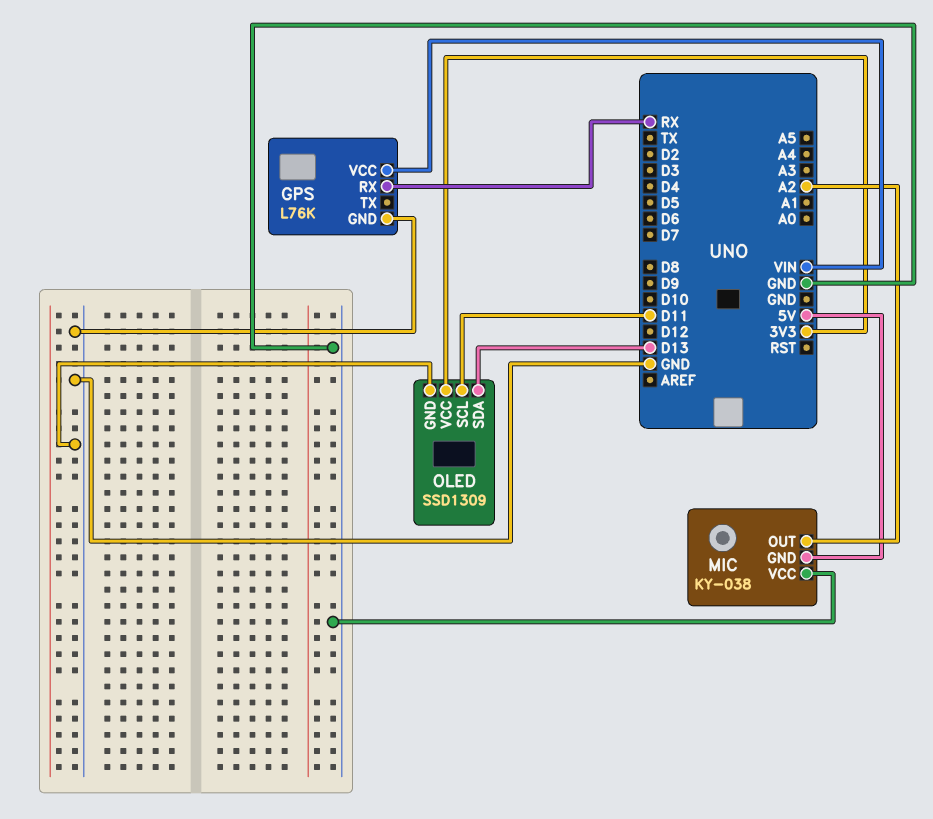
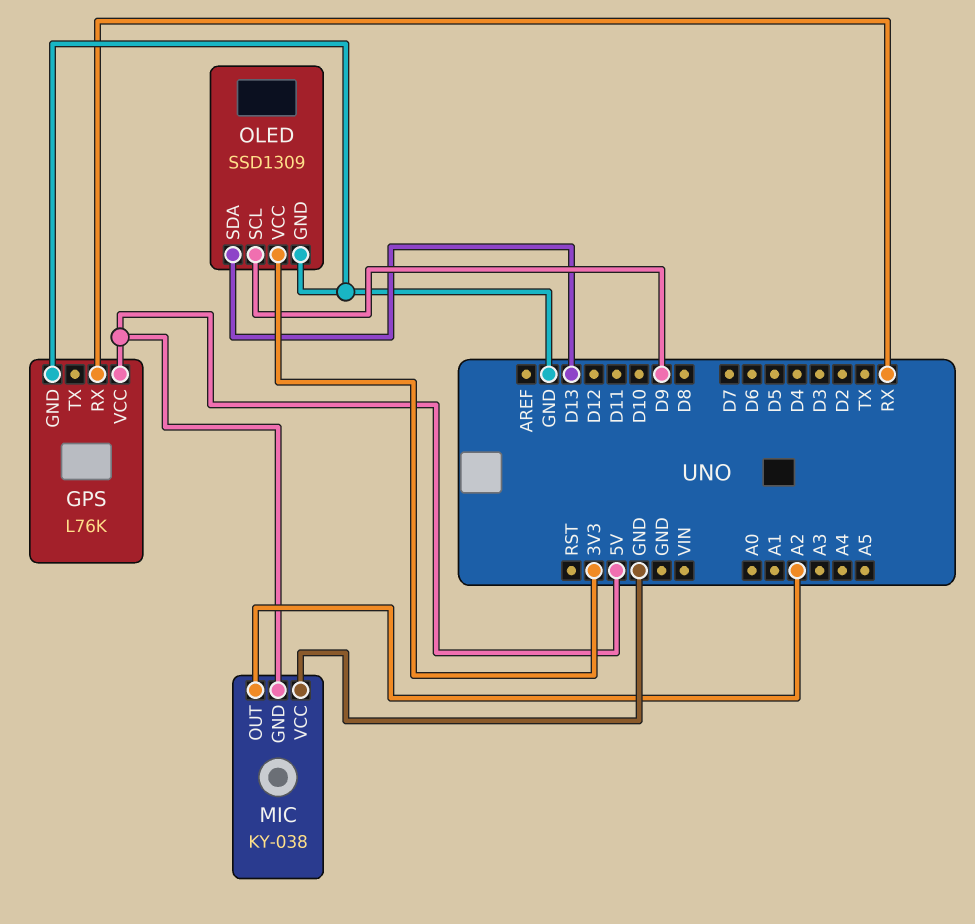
GPS pin VCC: VIN -> 5V
OLED pin SCL: D11 -> D9

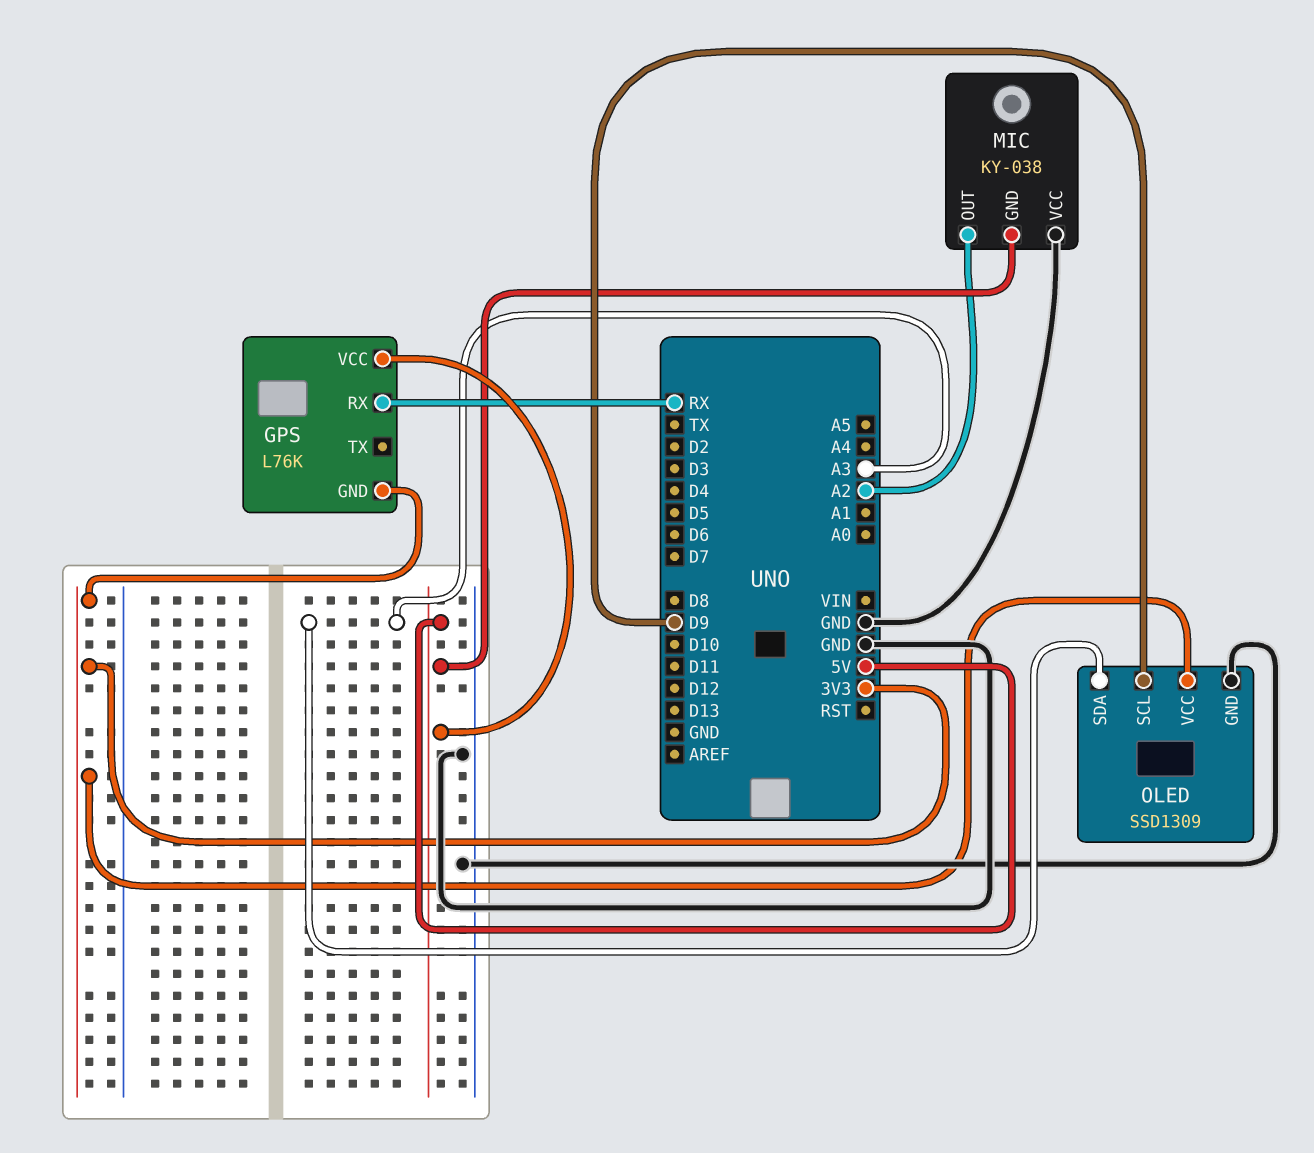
GPS pin GND: GND -> 3V3
OLED pin SDA: D13 -> A3

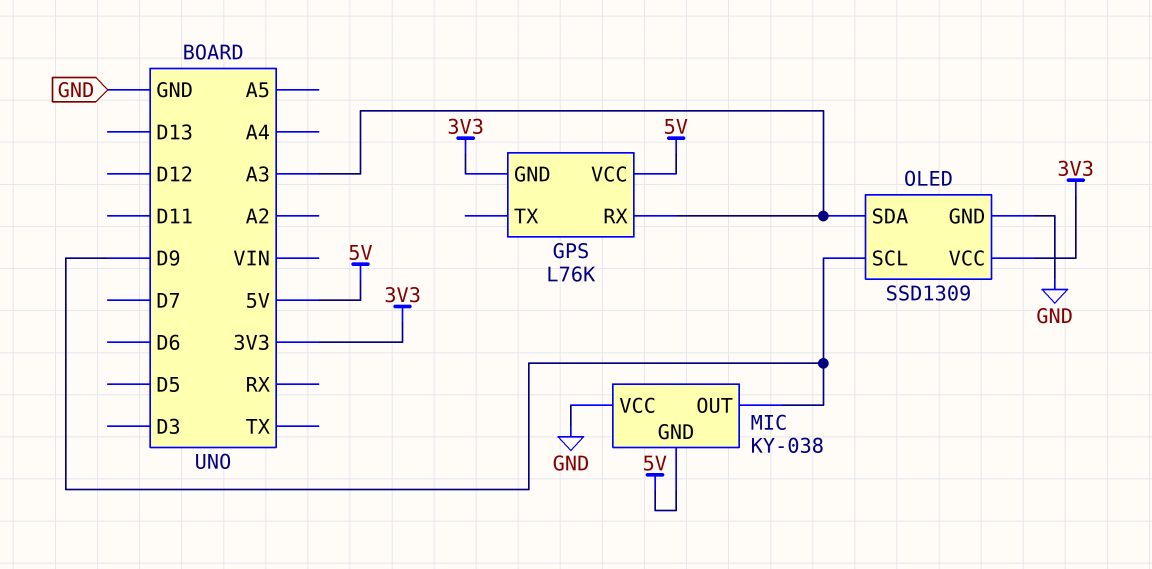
GPS pin RX: RX -> A3
MIC pin OUT: A2 -> D9

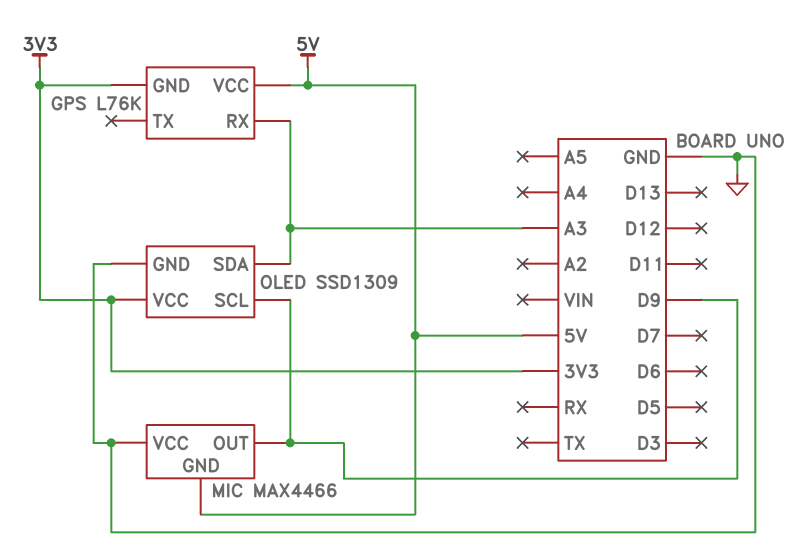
MIC: KY-038 -> MAX4466

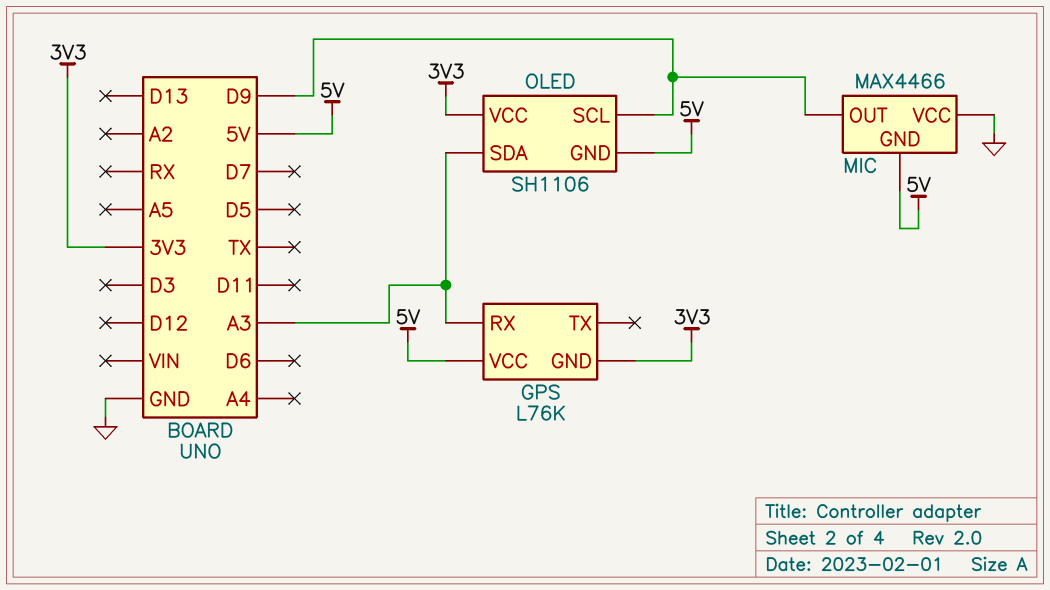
OLED: SSD1309 -> SH1106
OLED pin GND: GND -> 5V

